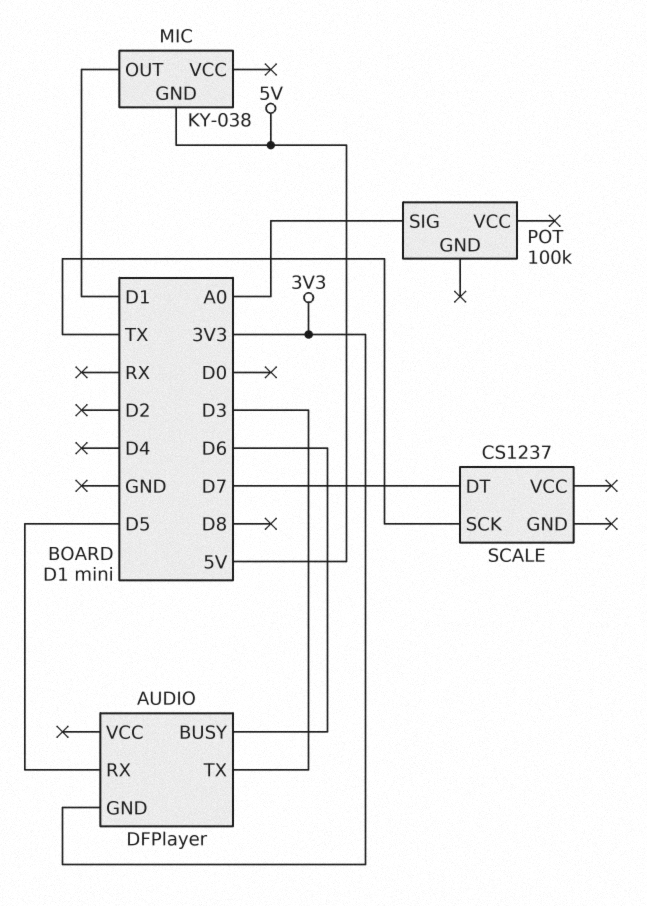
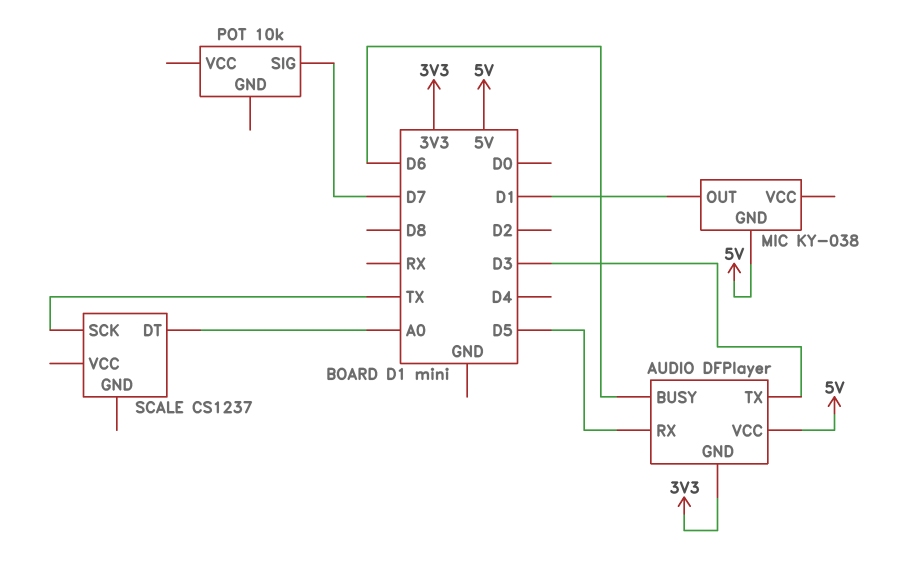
AUDIO pin VCC: none -> 5V
POT: 100k -> 10k
POT pin SIG: A0 -> D7
SCALE pin DT: D7 -> A0

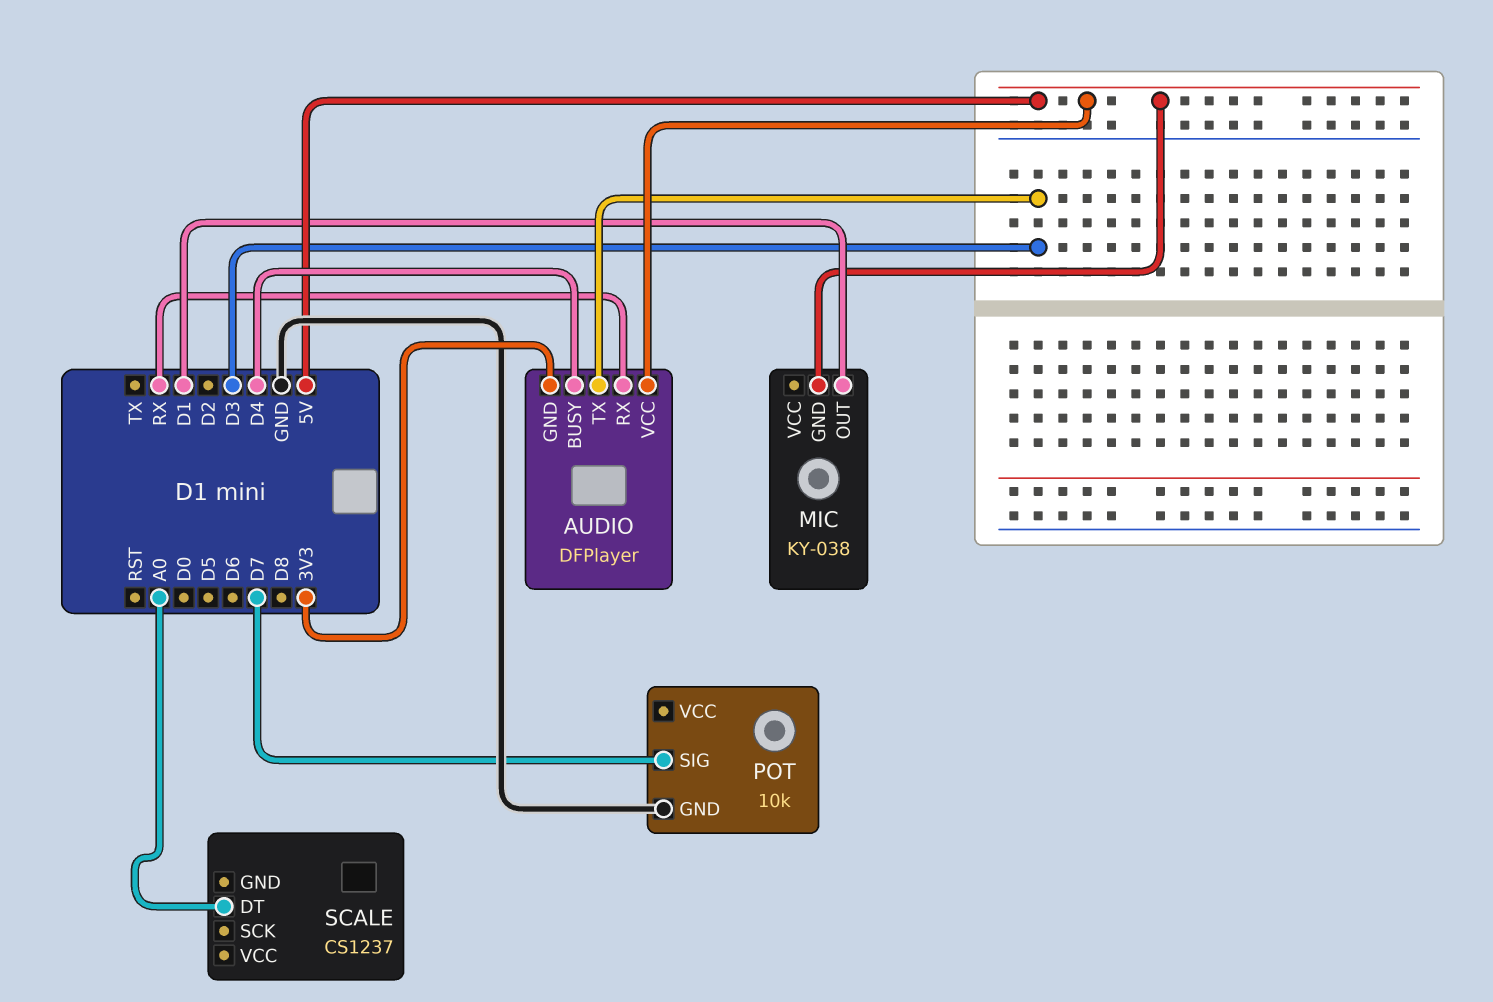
AUDIO pin BUSY: D6 -> D4
AUDIO pin RX: D5 -> RX
POT pin GND: none -> GND
SCALE pin SCK: TX -> none

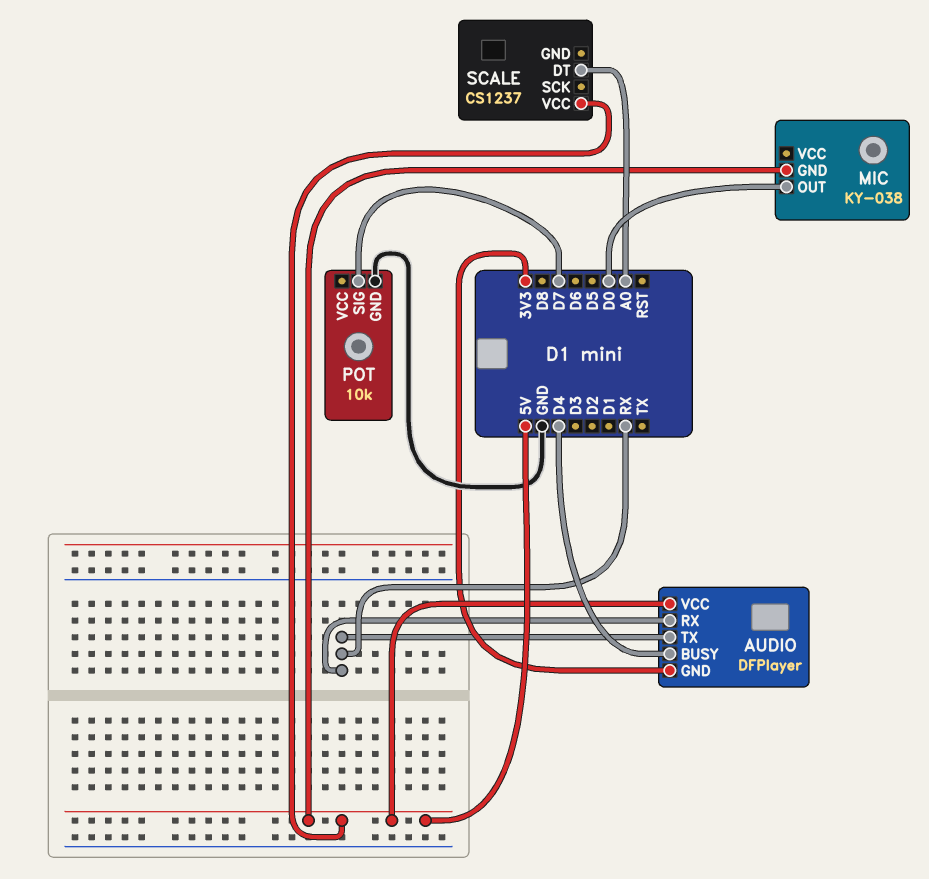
AUDIO pin TX: D3 -> RX
MIC pin OUT: D1 -> D0
SCALE pin VCC: none -> 5V

